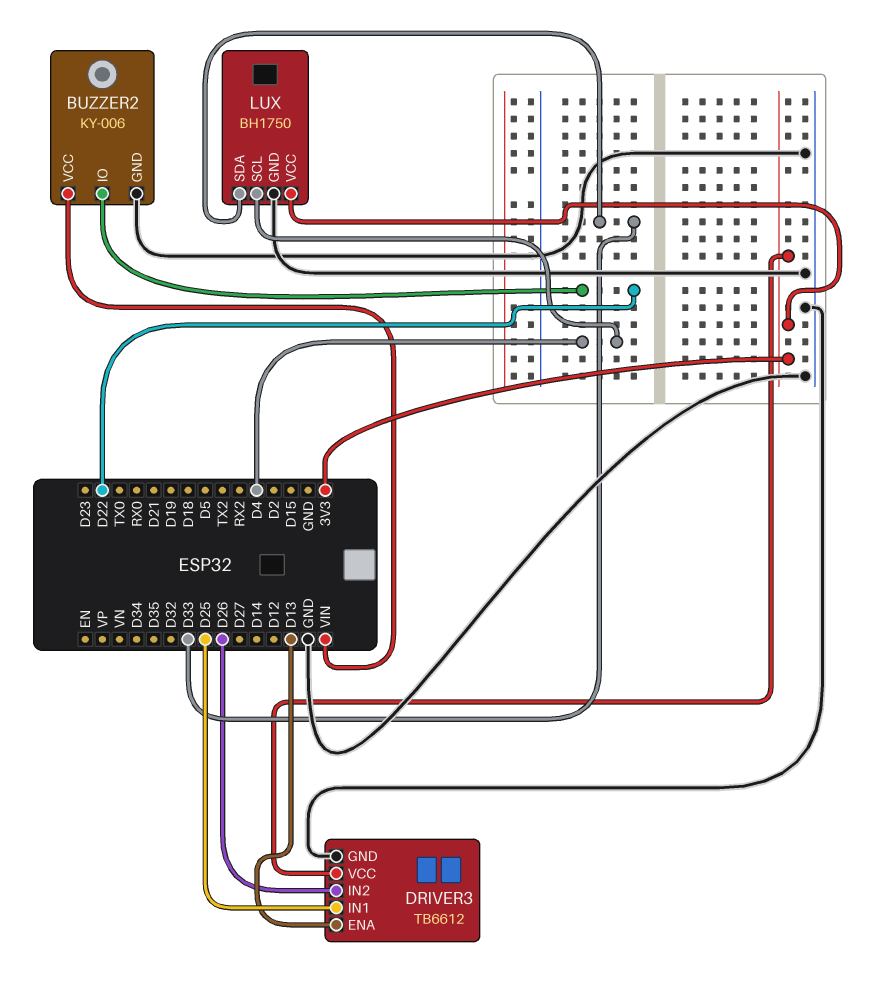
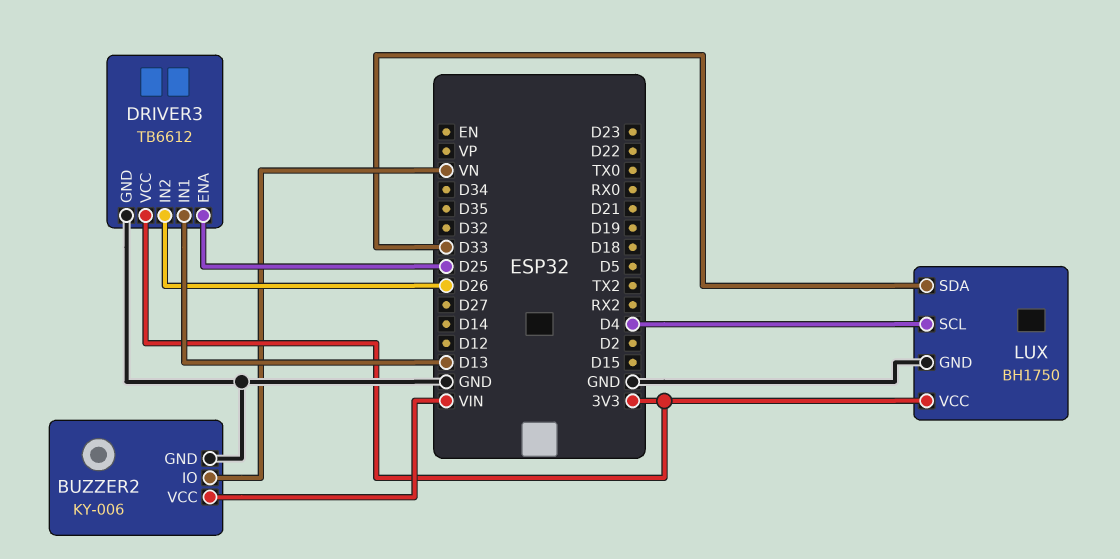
BUZZER2 pin IO: D22 -> VN
DRIVER3 pin ENA: D13 -> D25
DRIVER3 pin IN1: D25 -> D13

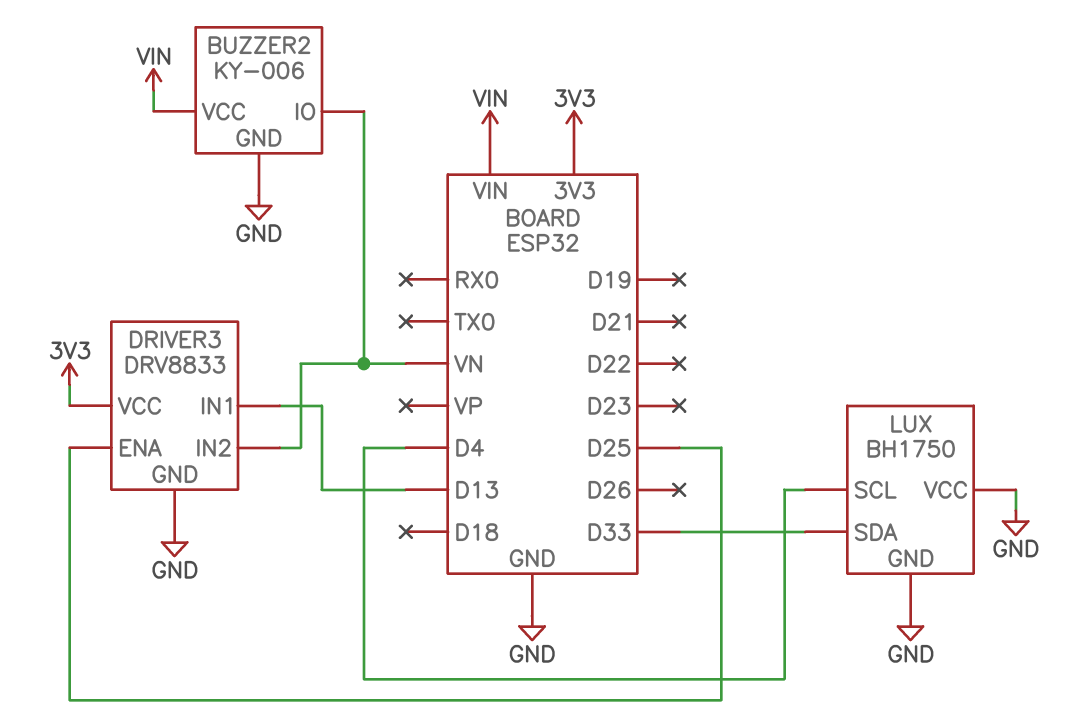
DRIVER3: TB6612 -> DRV8833
DRIVER3 pin IN2: D26 -> VN
LUX pin VCC: 3V3 -> GND

